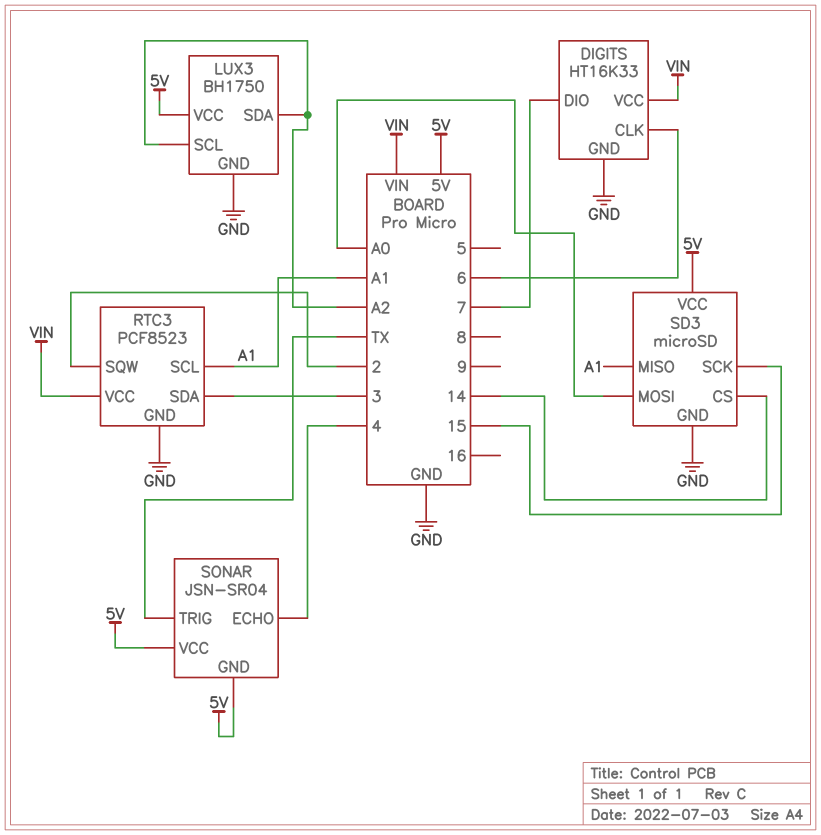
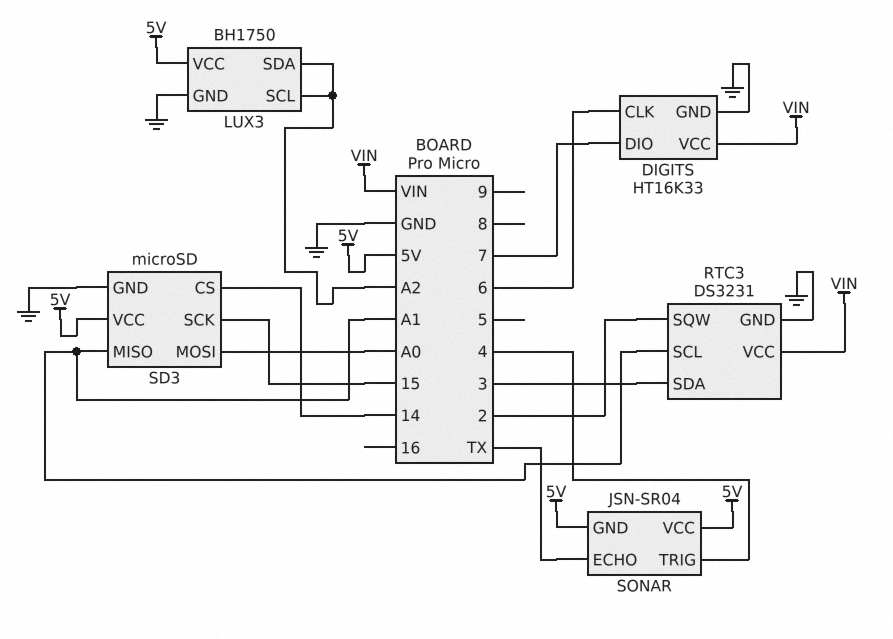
RTC3: PCF8523 -> DS3231
SONAR pin ECHO: 4 -> TX
SONAR pin TRIG: TX -> 4

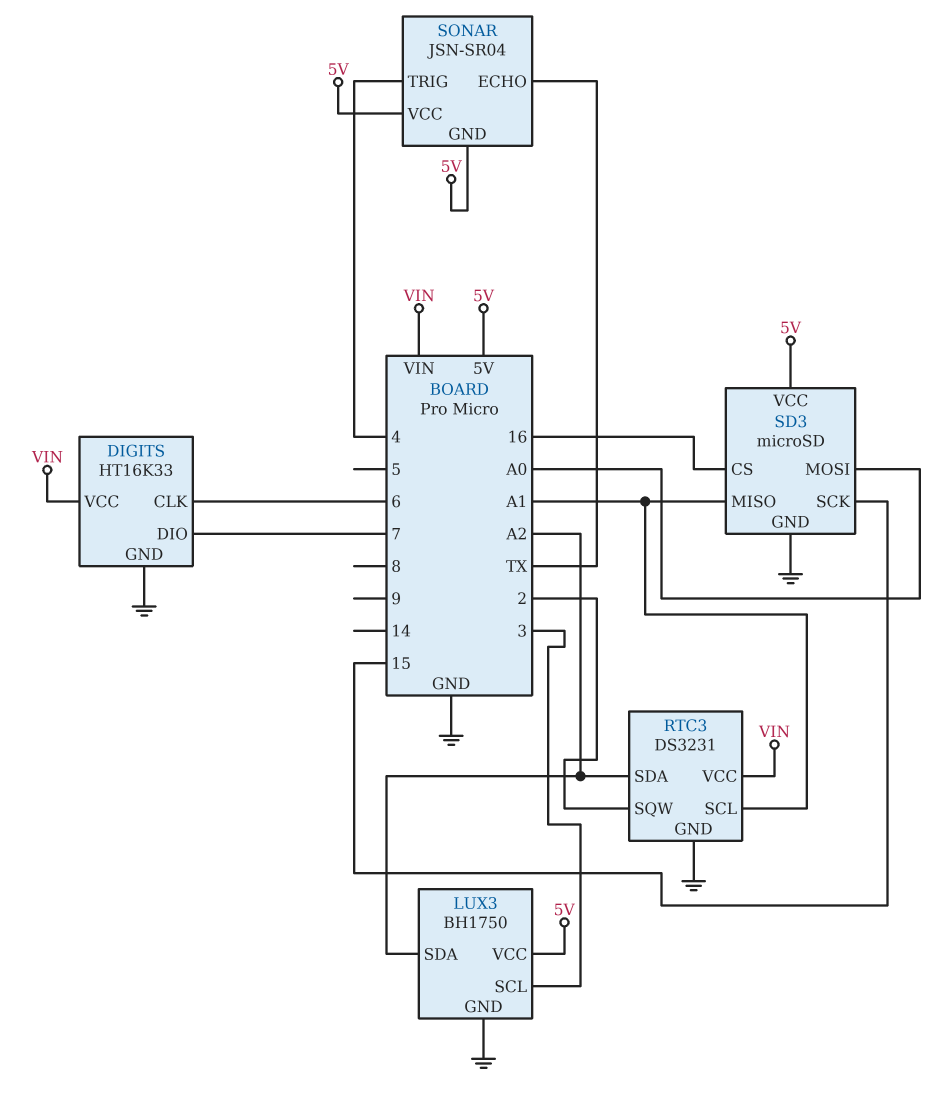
LUX3 pin SCL: A2 -> 3
RTC3 pin SDA: 3 -> A2
SD3 pin CS: 14 -> 16

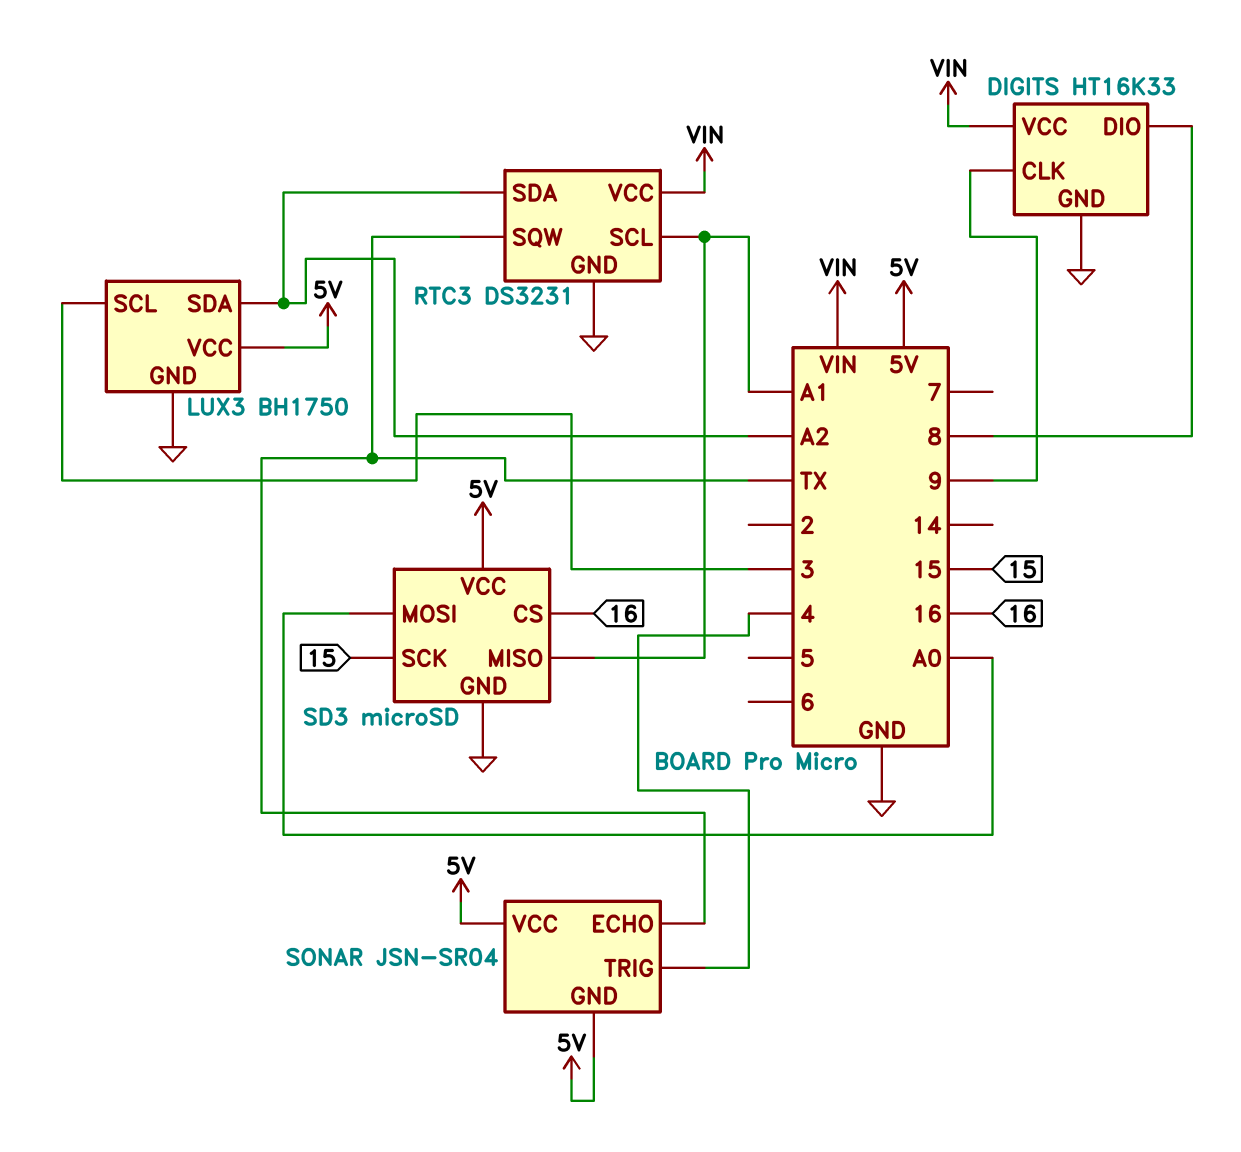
DIGITS pin CLK: 6 -> 9
DIGITS pin DIO: 7 -> 8
RTC3 pin SQW: 2 -> TX

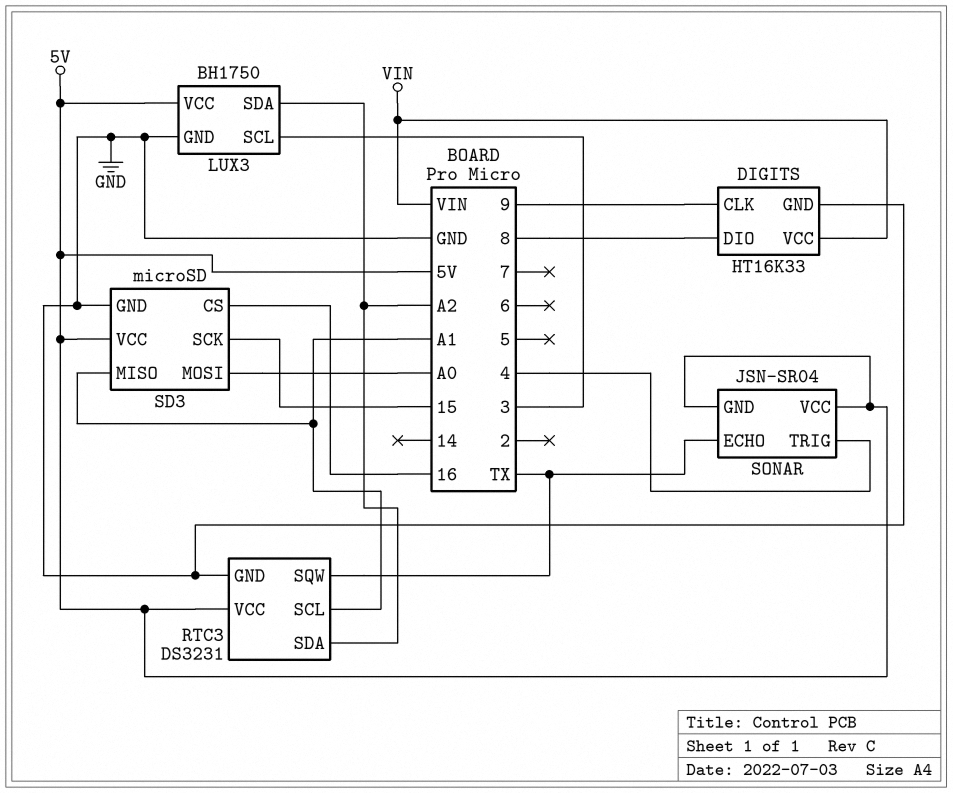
RTC3 pin VCC: VIN -> 5V

